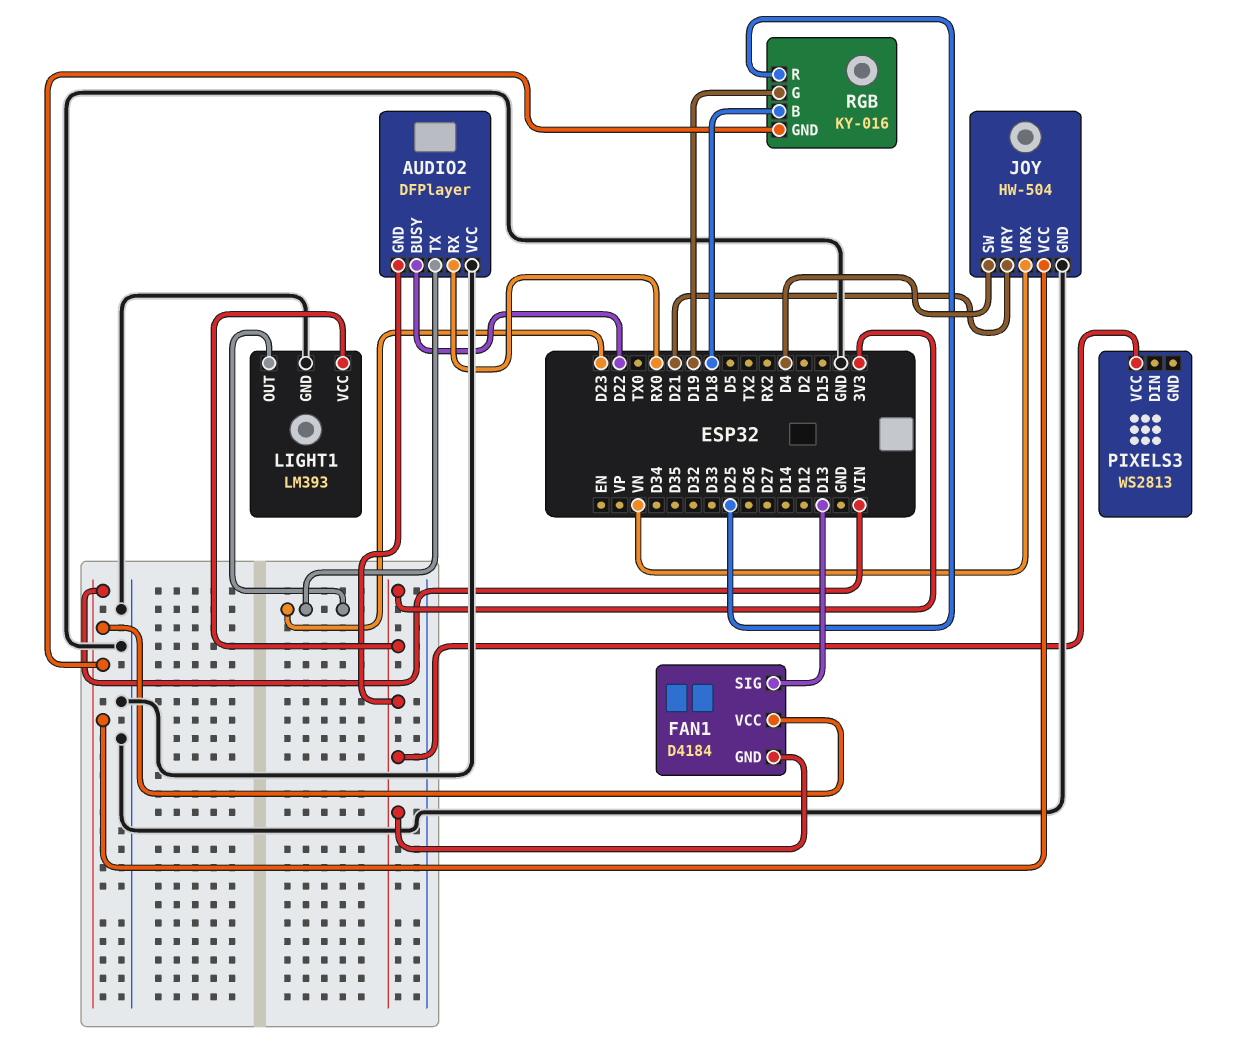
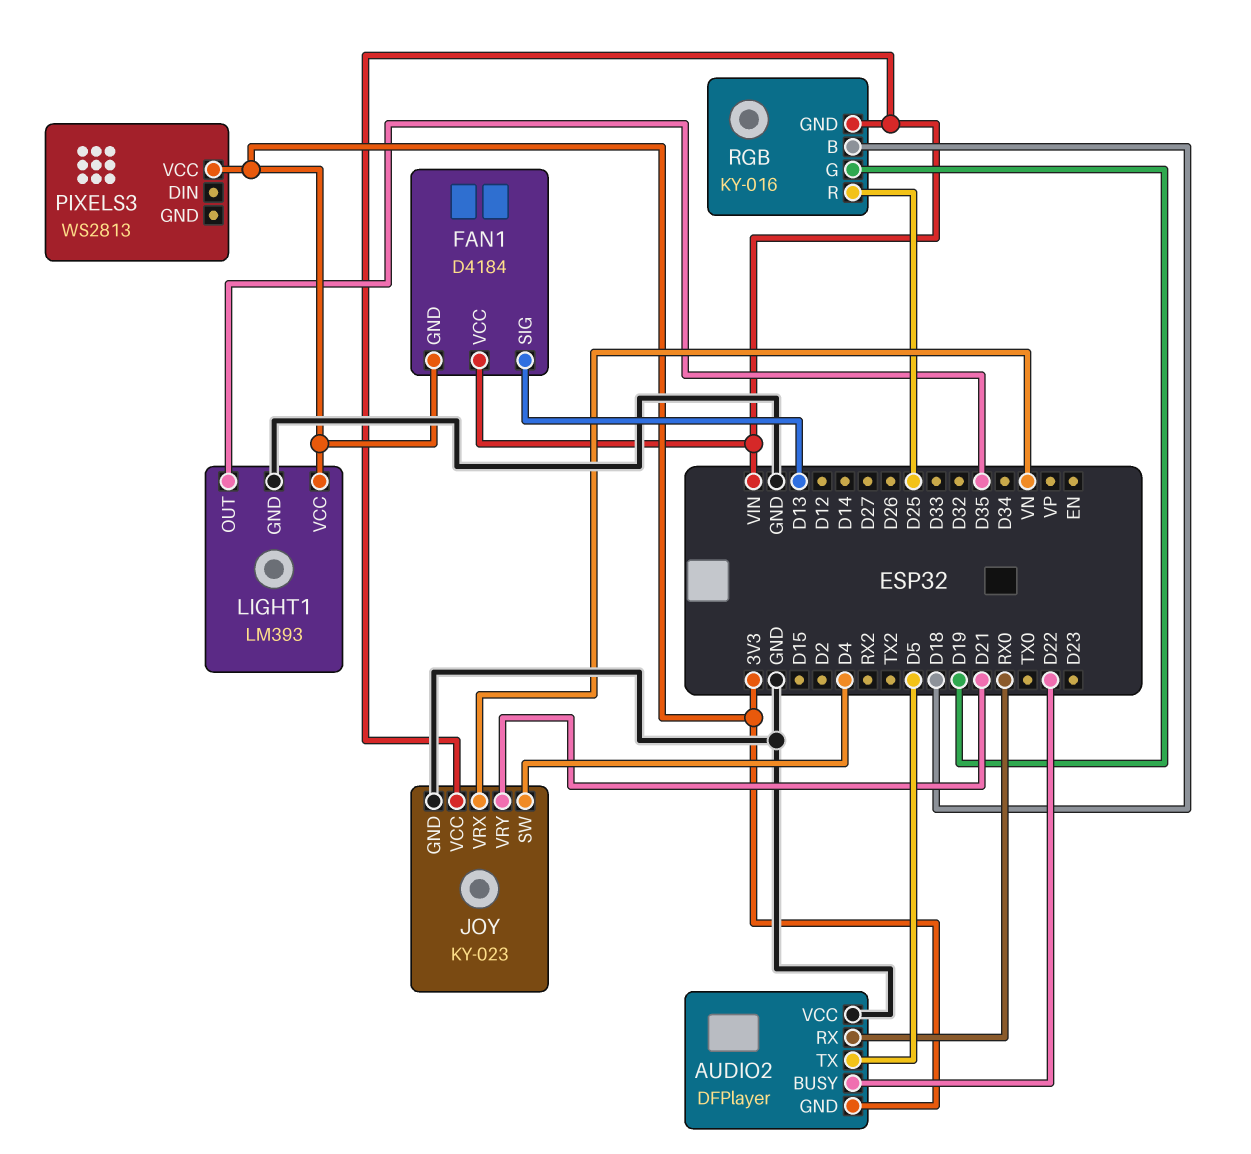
AUDIO2 pin TX: D23 -> D5
JOY: HW-504 -> KY-023
LIGHT1 pin OUT: D23 -> D35

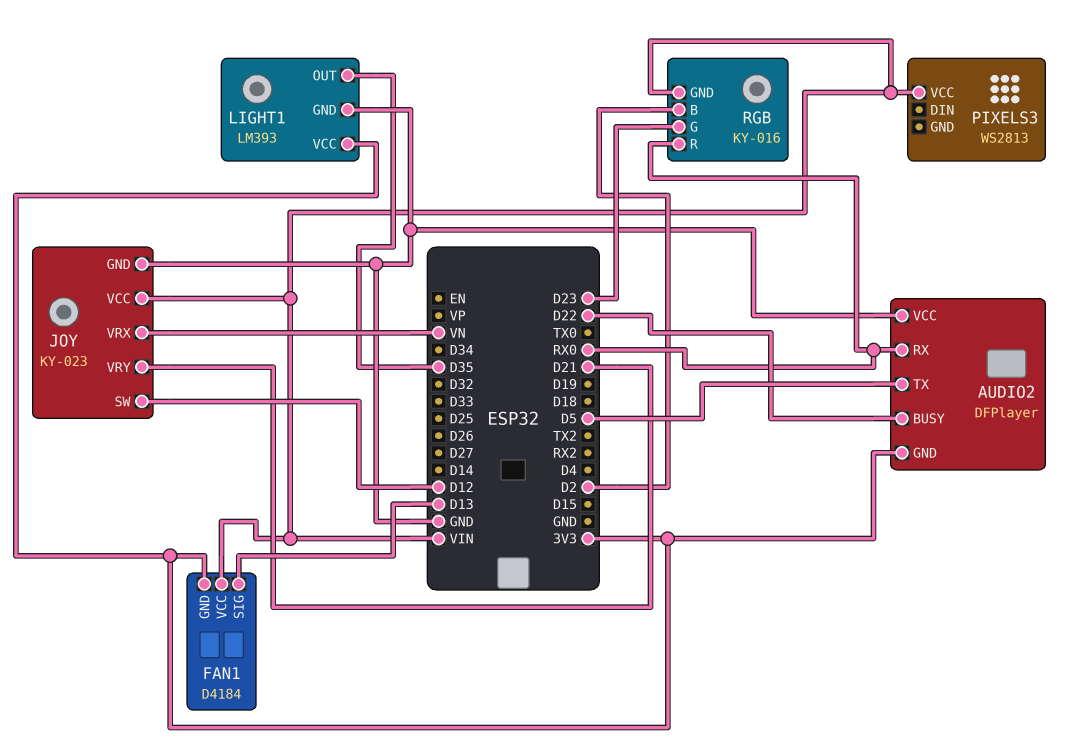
JOY pin SW: D4 -> D12
PIXELS3 pin VCC: 3V3 -> VIN
RGB pin B: D18 -> D2
RGB pin G: D19 -> D23
RGB pin R: D25 -> RX0

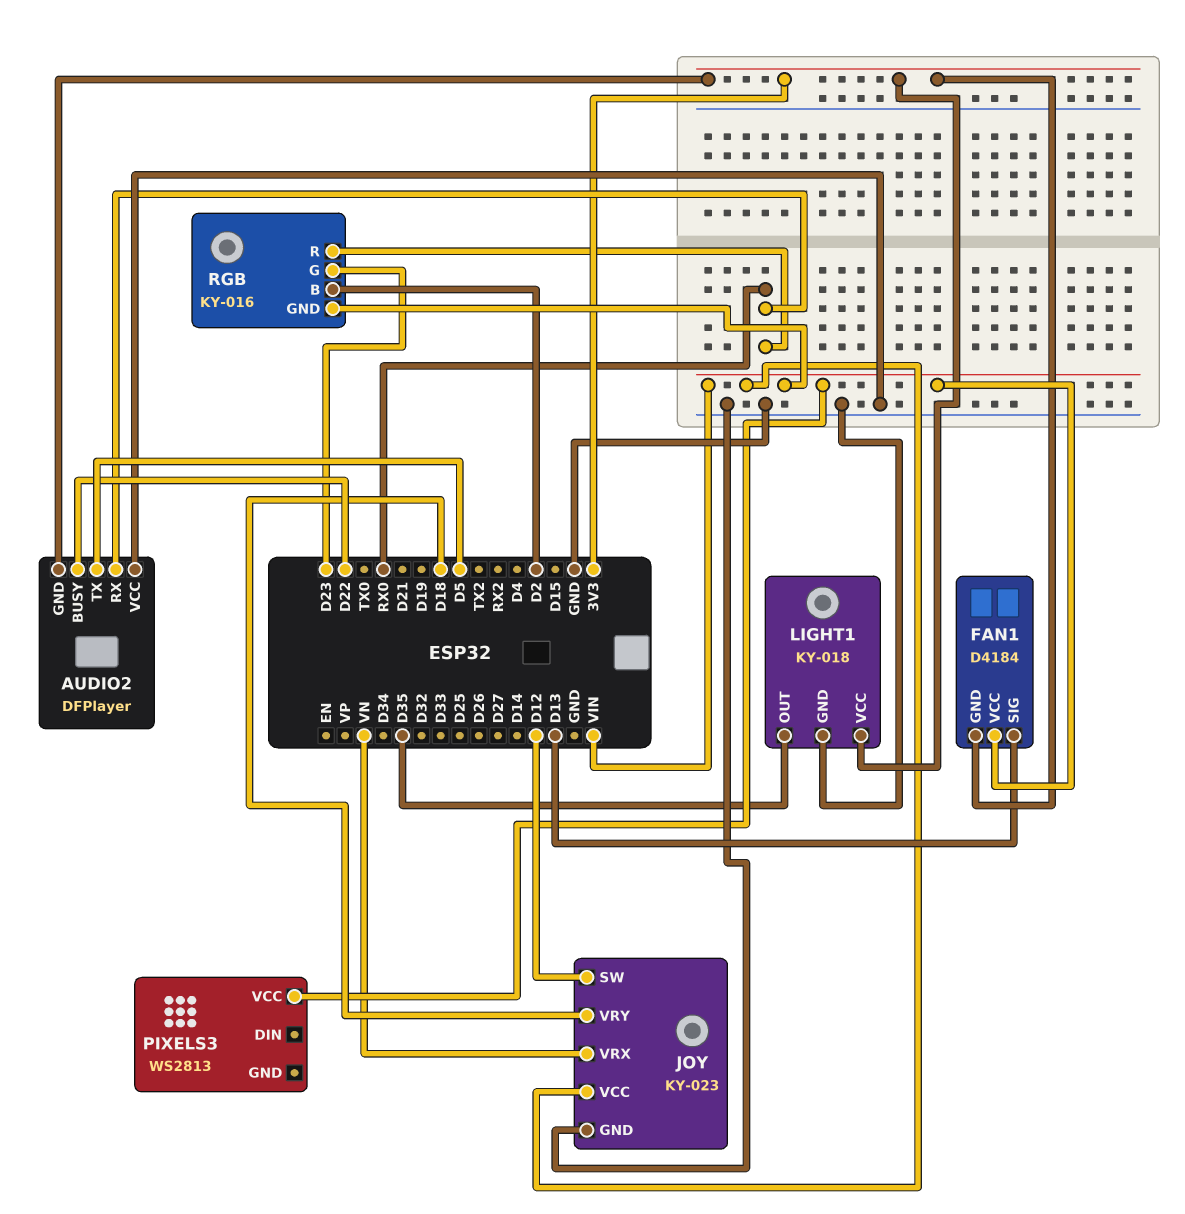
JOY pin VRY: D21 -> D18
LIGHT1: LM393 -> KY-018

